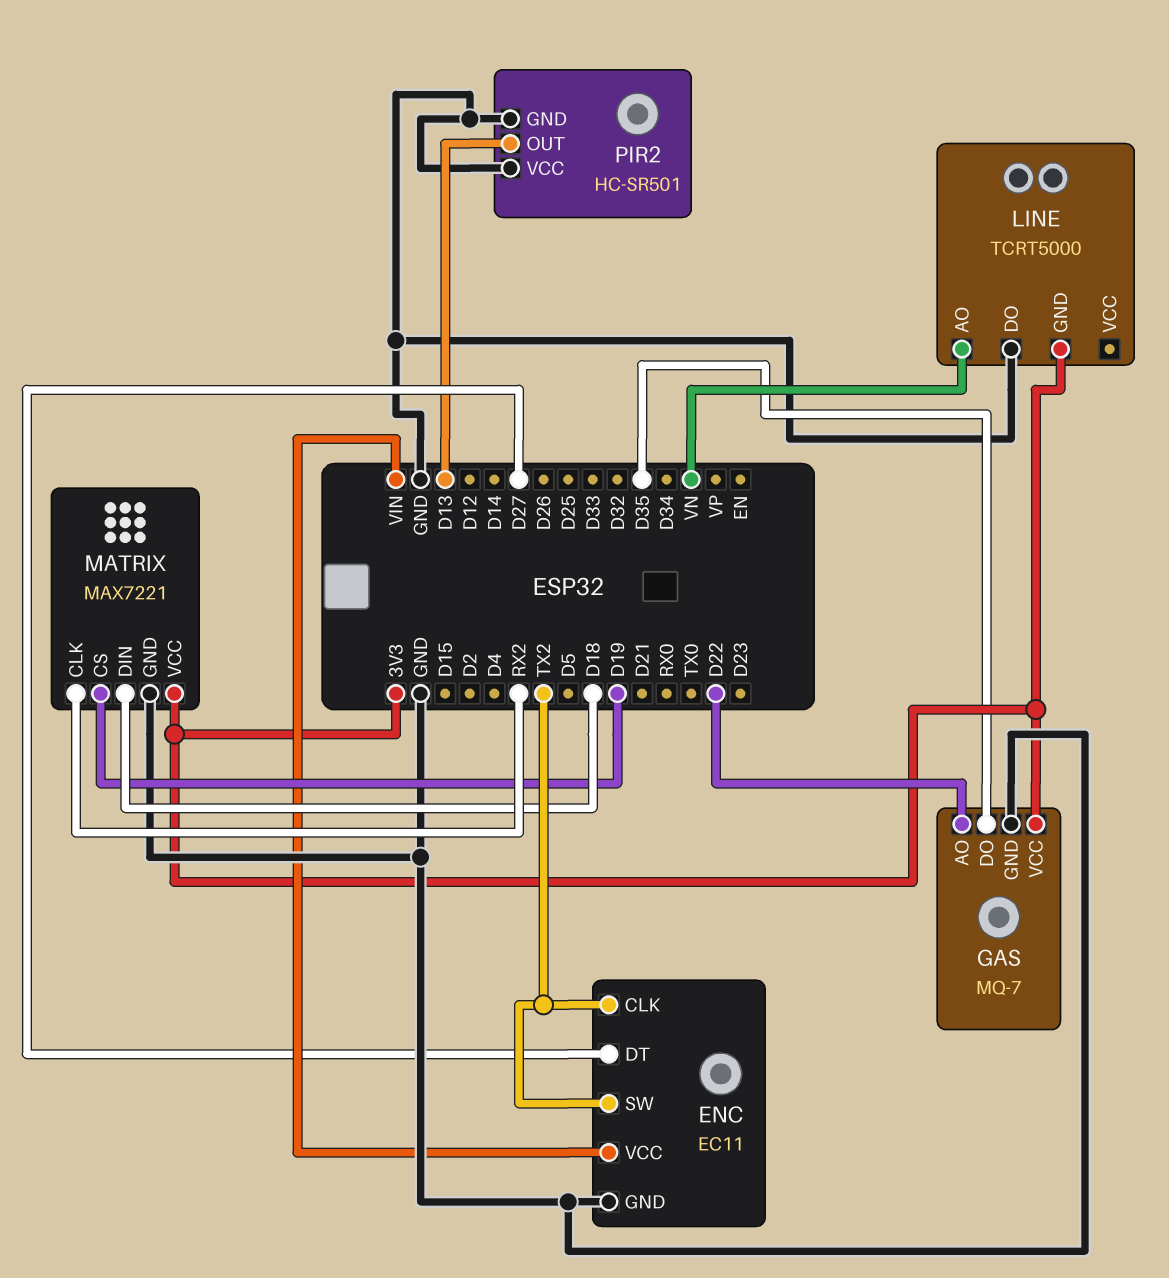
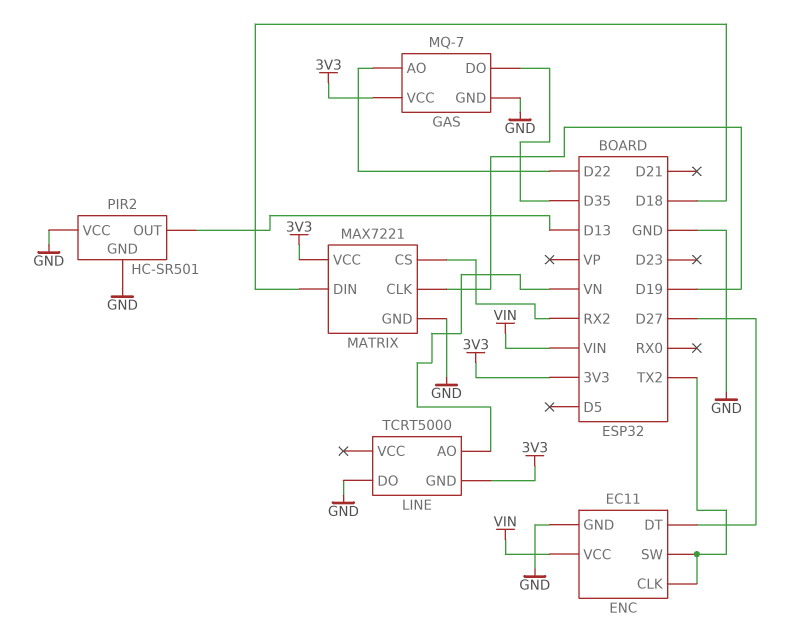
MATRIX pin CLK: RX2 -> D19
MATRIX pin CS: D19 -> RX2

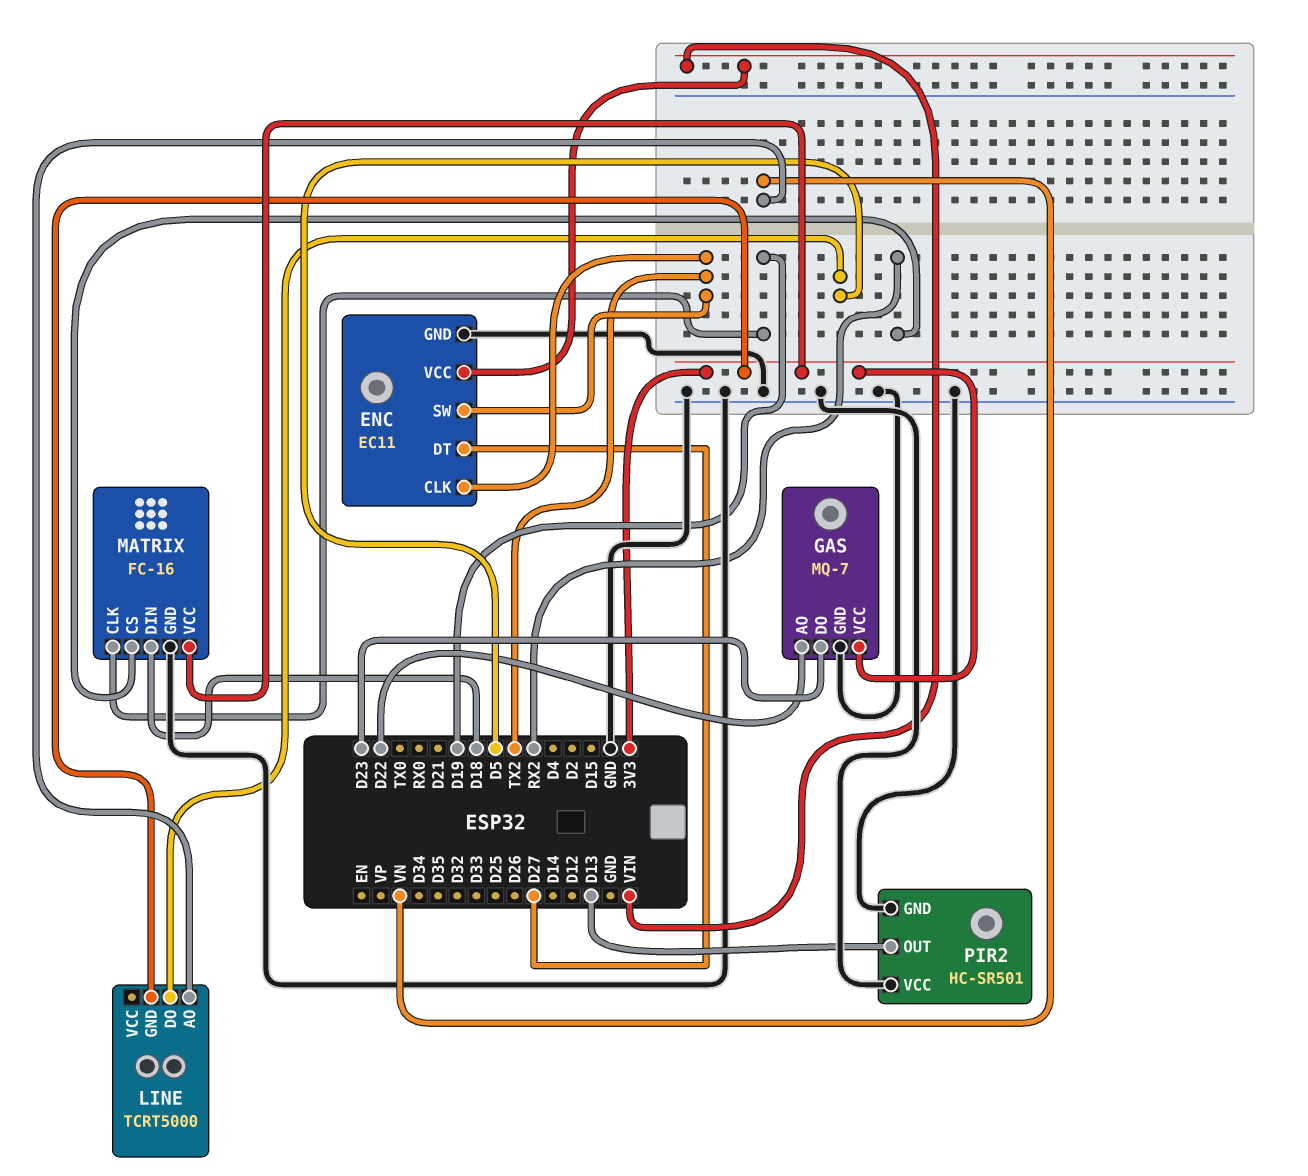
GAS pin DO: D35 -> D23
LINE pin DO: GND -> D5
MATRIX: MAX7221 -> FC-16

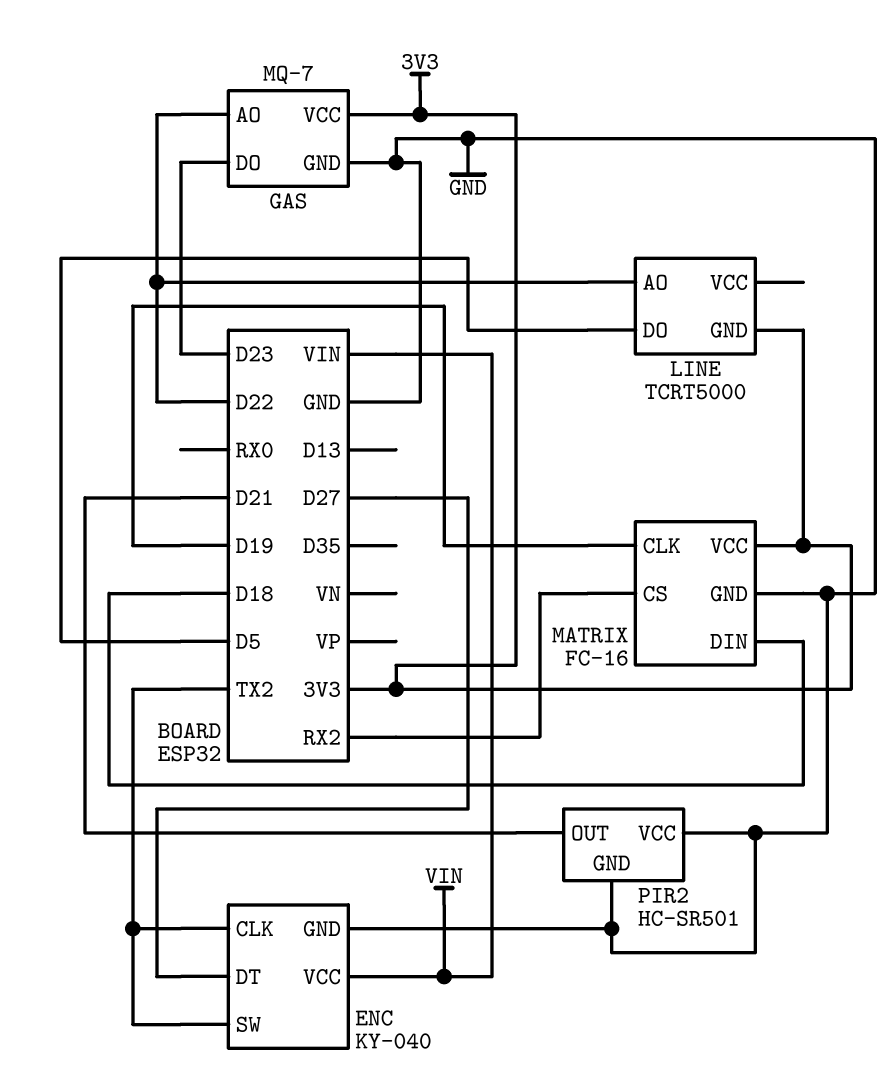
ENC: EC11 -> KY-040
LINE pin AO: VN -> D22
PIR2 pin OUT: D13 -> D21

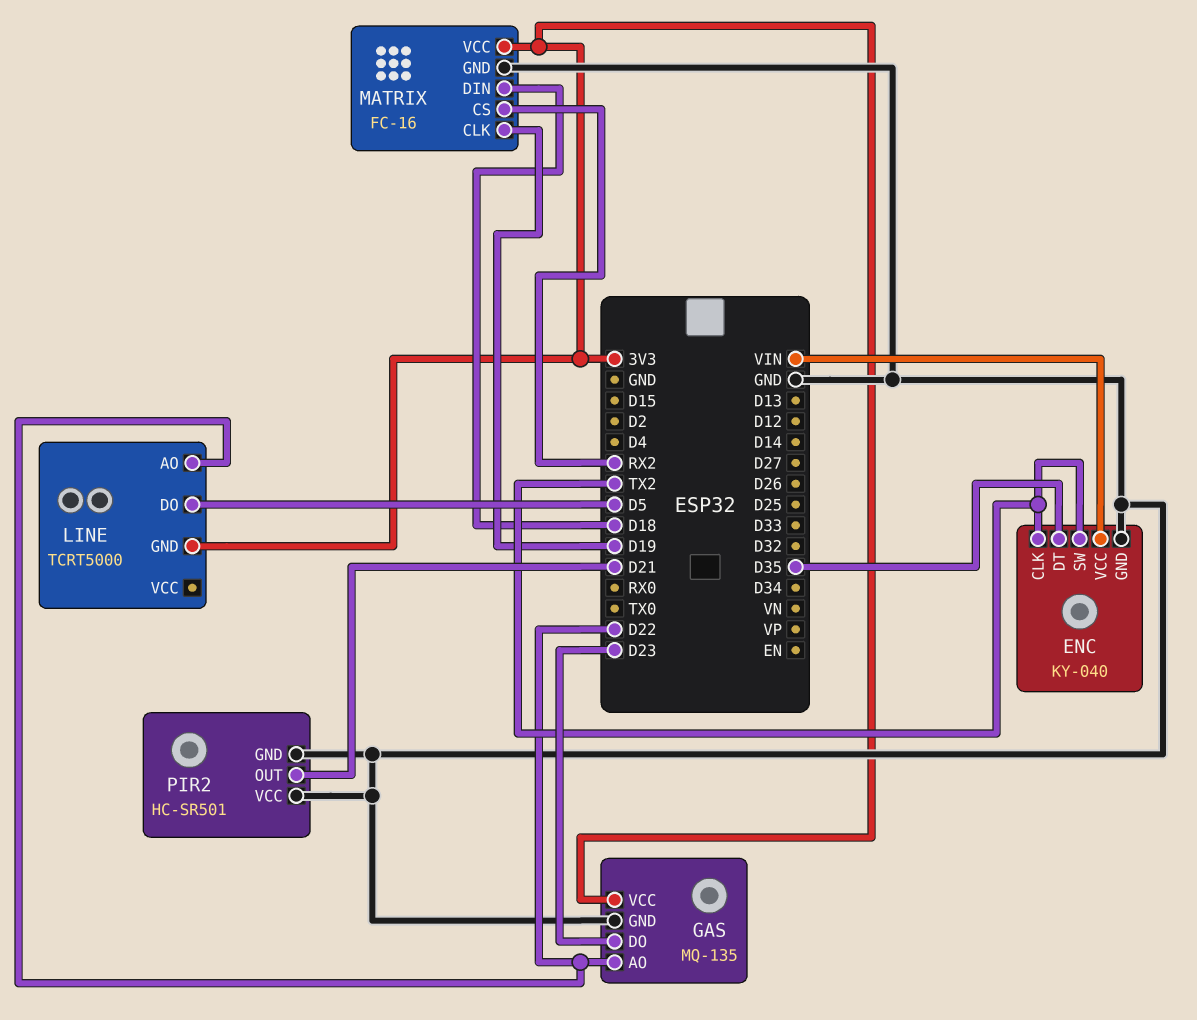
ENC pin DT: D27 -> D35
GAS: MQ-7 -> MQ-135

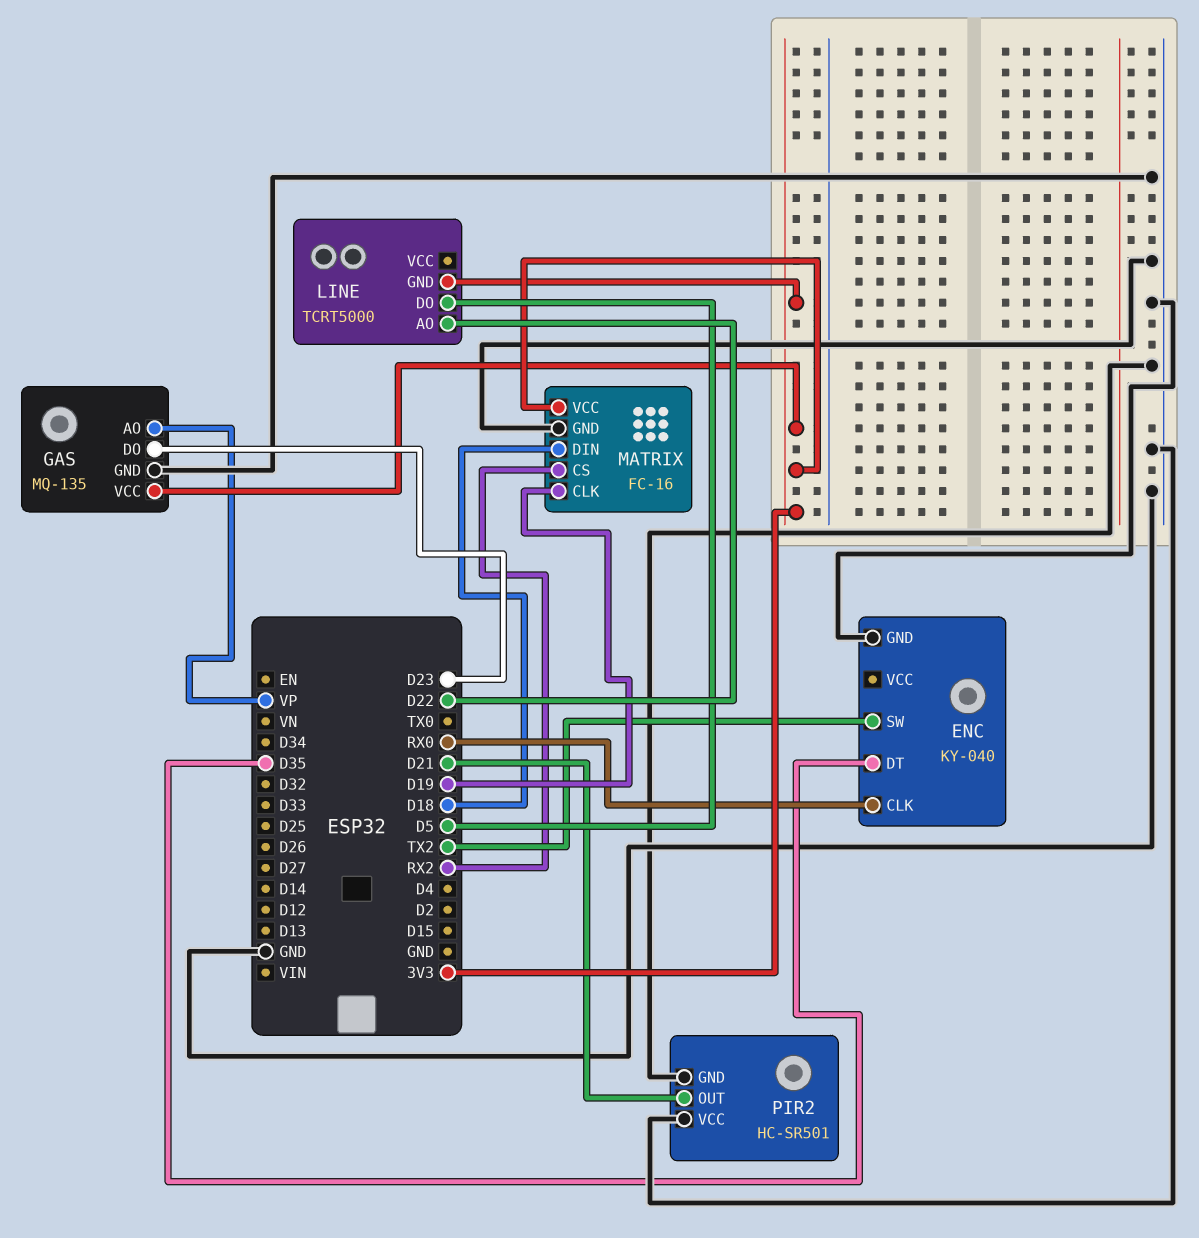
ENC pin CLK: TX2 -> RX0
ENC pin VCC: VIN -> none
GAS pin AO: D22 -> VP

